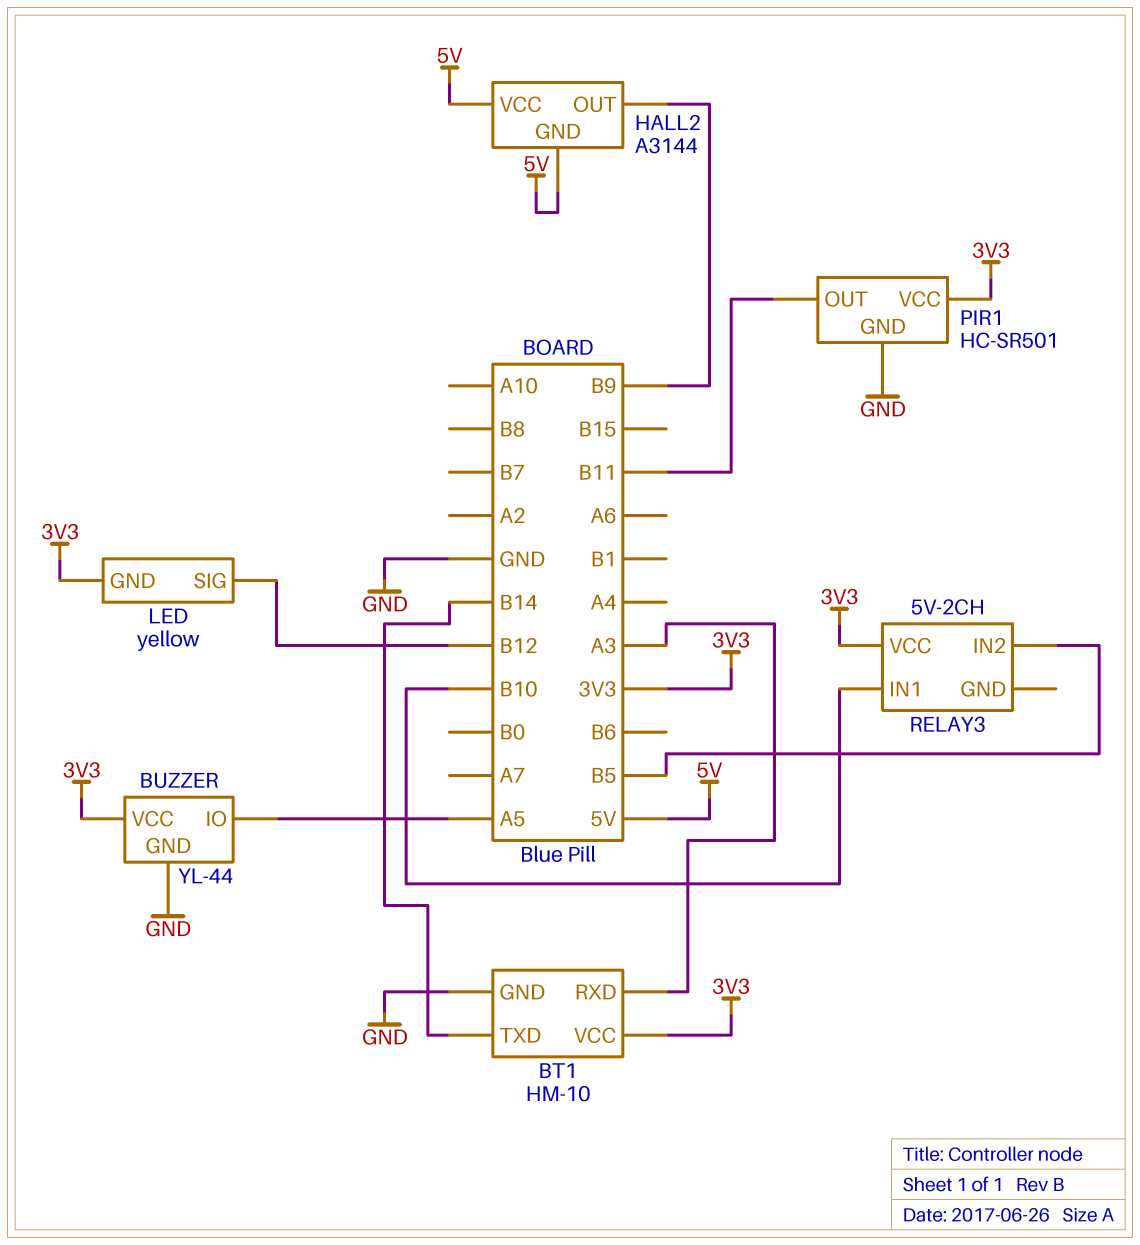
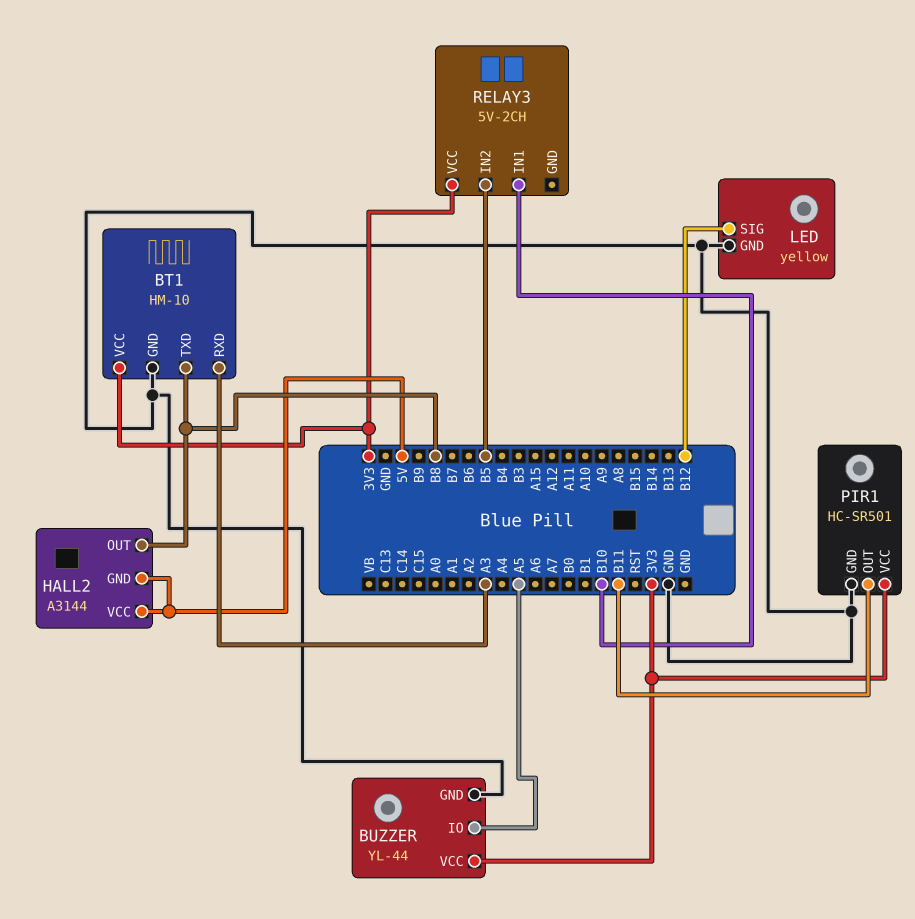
BT1 pin TXD: B14 -> B8
HALL2 pin OUT: B9 -> B8
LED pin GND: 3V3 -> GND

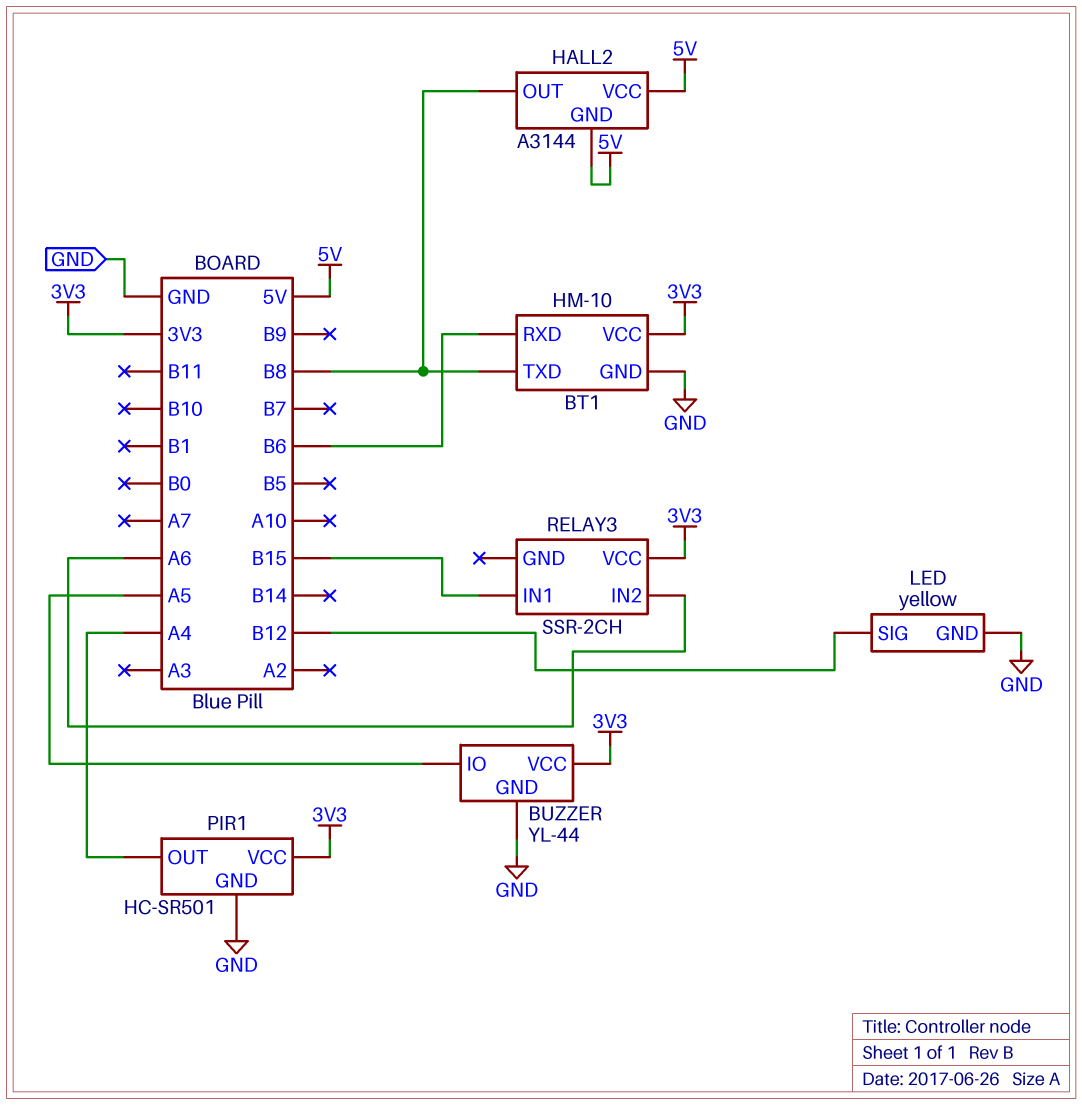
BT1 pin RXD: A3 -> B6
PIR1 pin OUT: B11 -> A4
RELAY3: 5V-2CH -> SSR-2CH
RELAY3 pin IN1: B10 -> B15
RELAY3 pin IN2: B5 -> A6

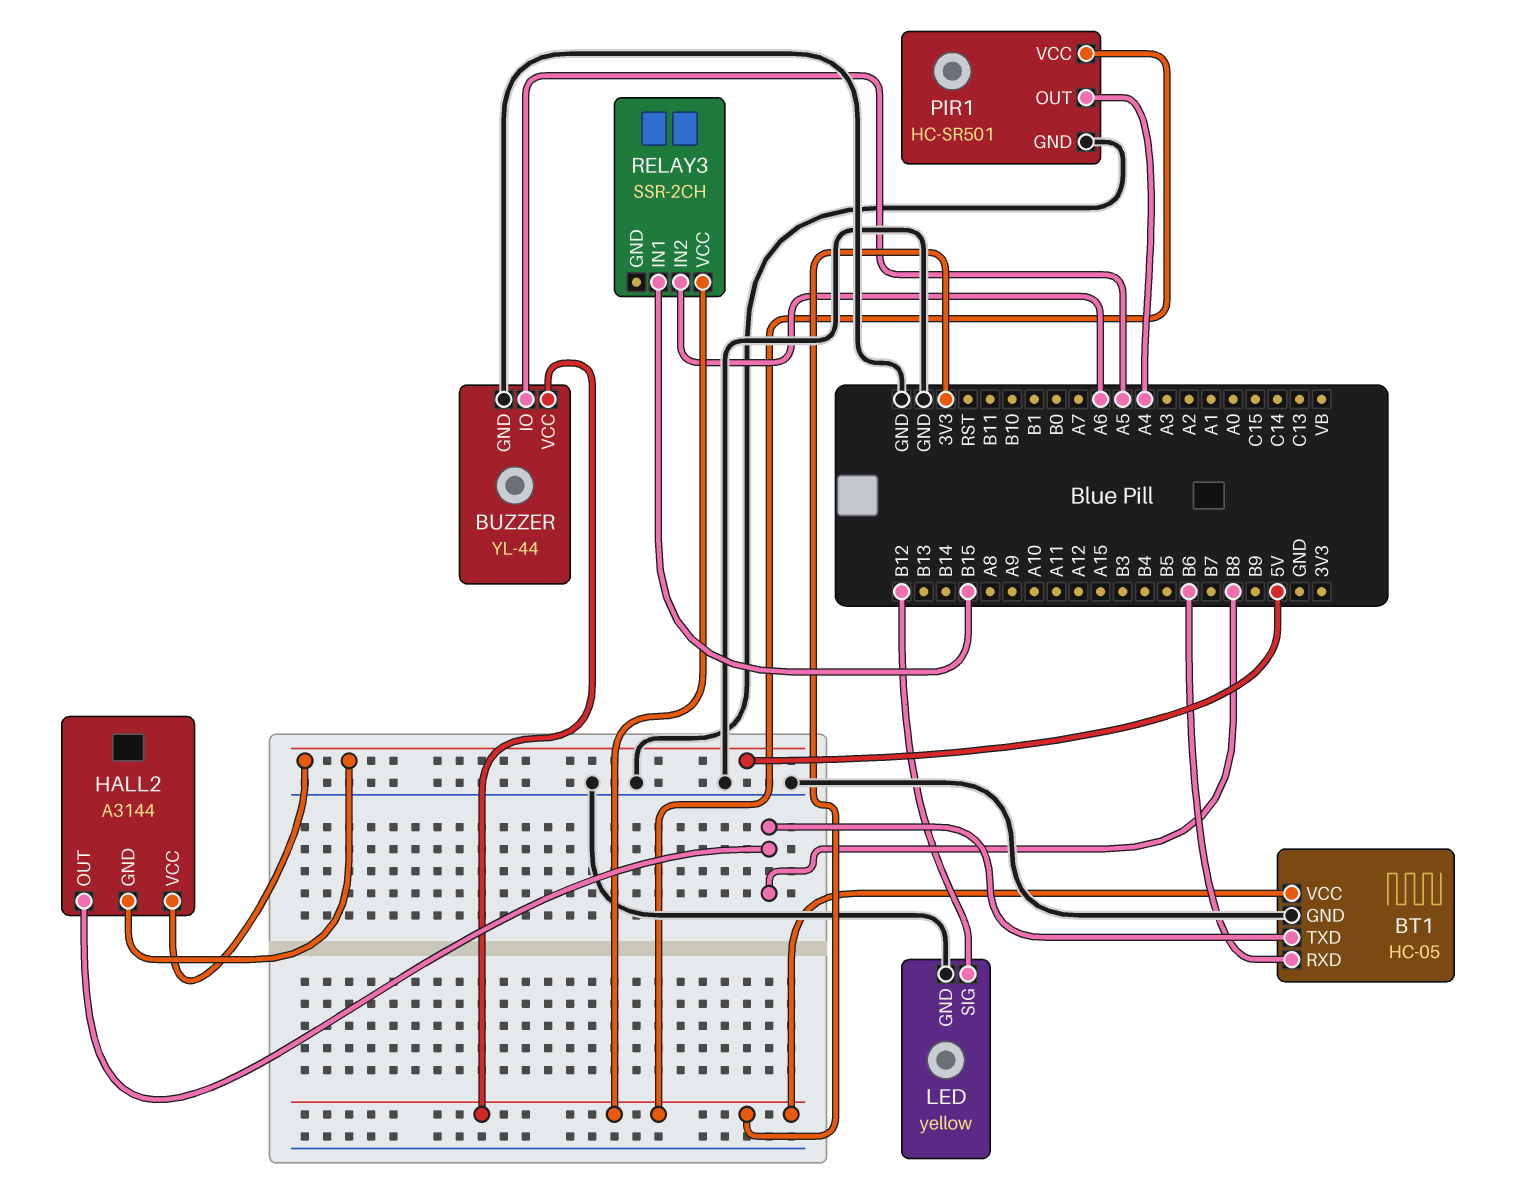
BT1: HM-10 -> HC-05

